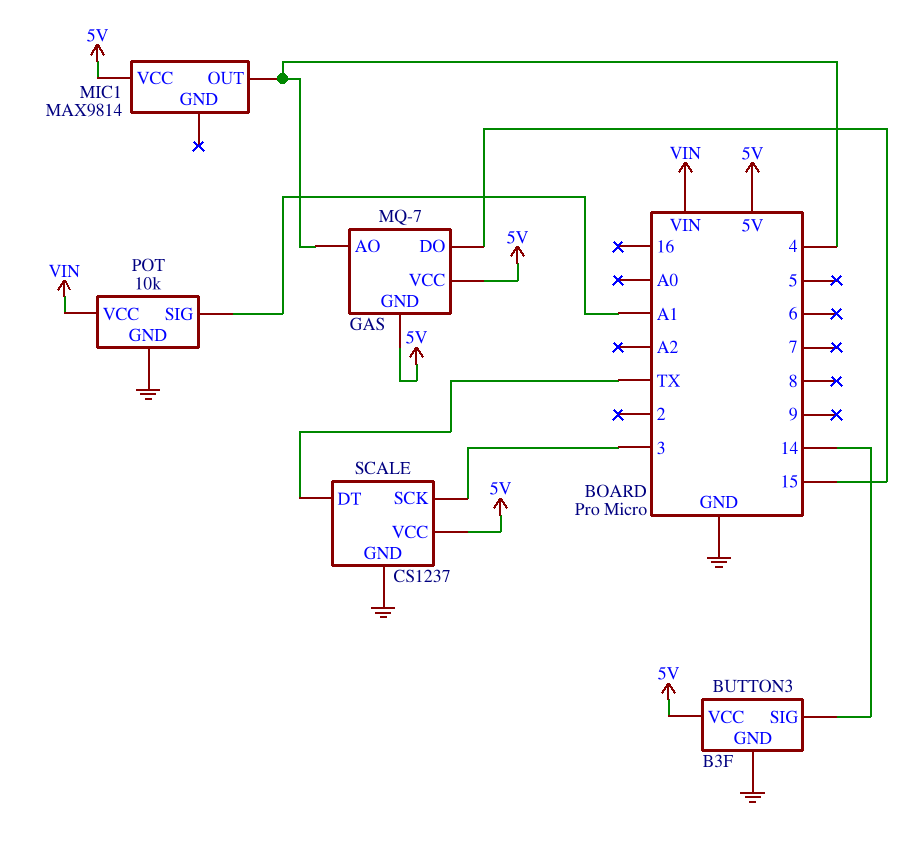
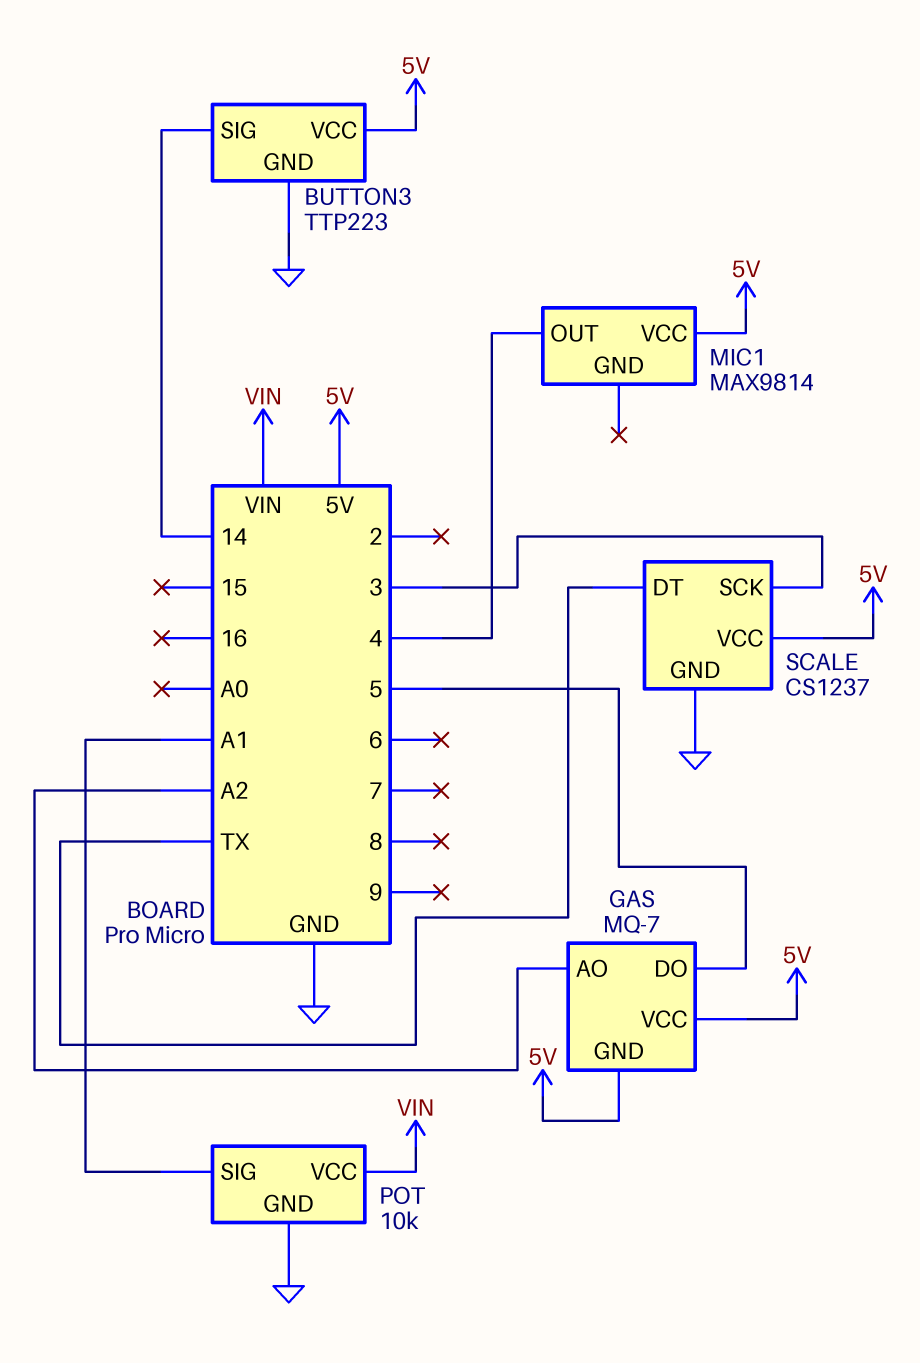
BUTTON3: B3F -> TTP223
GAS pin AO: 4 -> A2
GAS pin DO: 15 -> 5

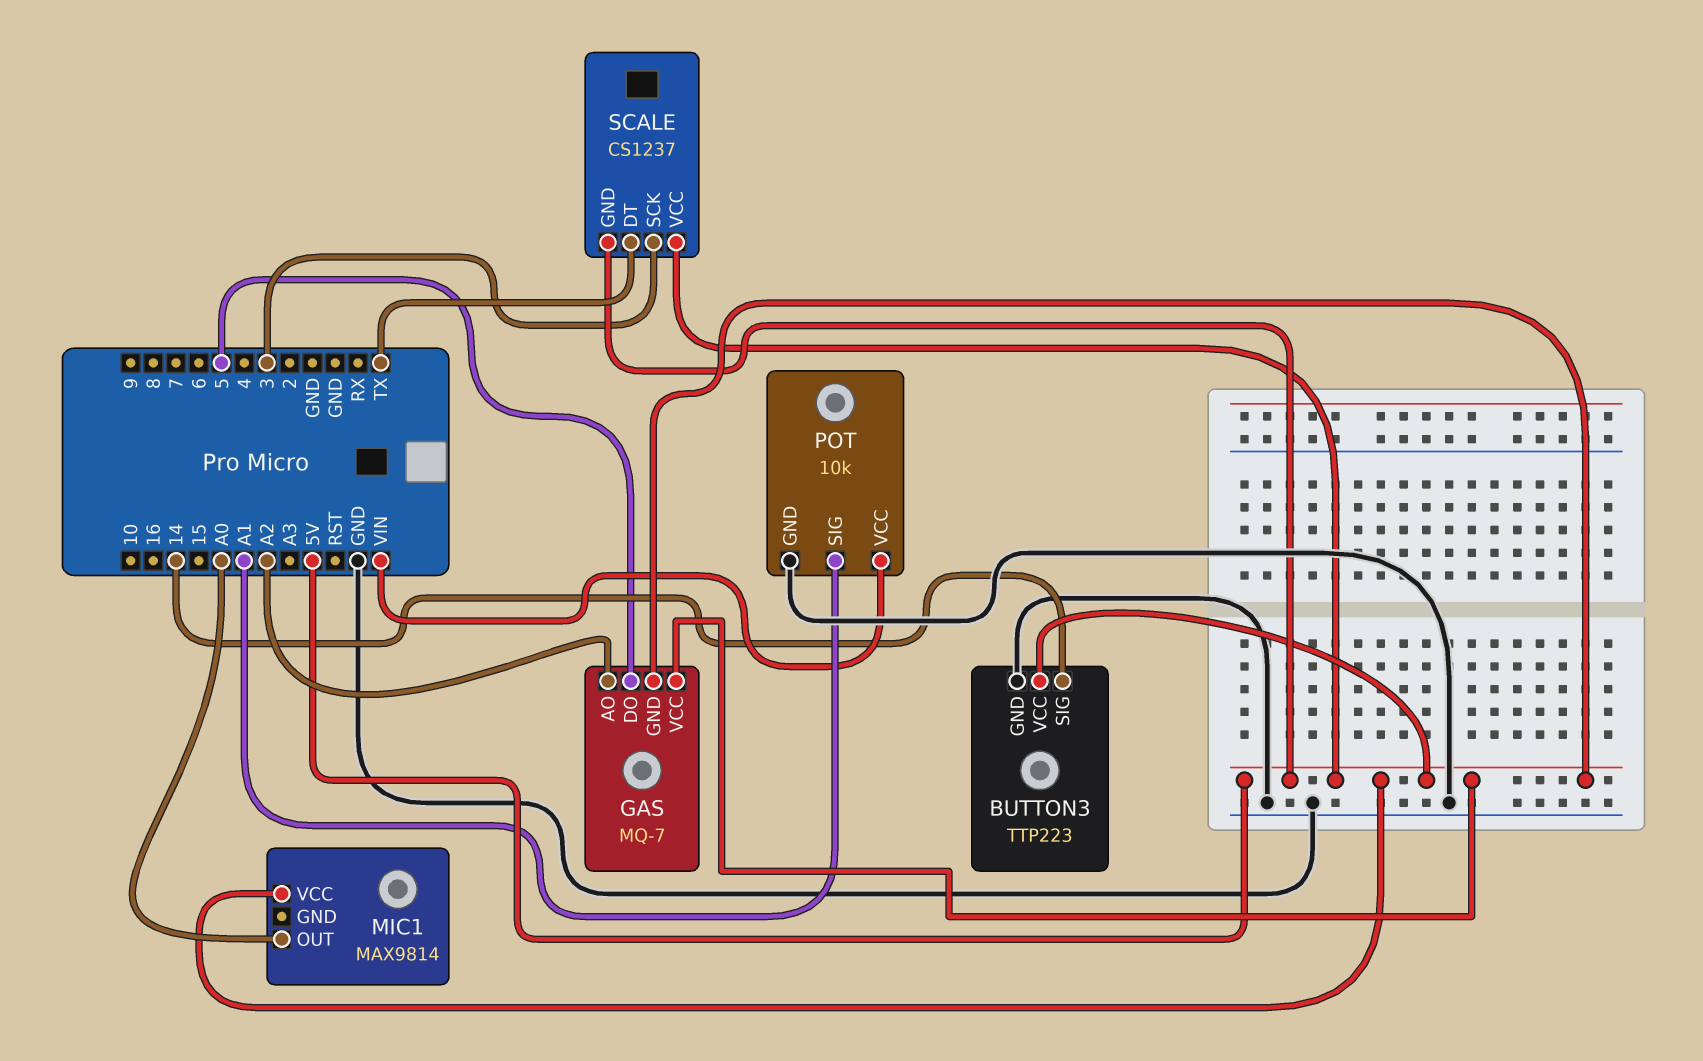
MIC1 pin OUT: 4 -> A0
SCALE pin GND: GND -> 5V

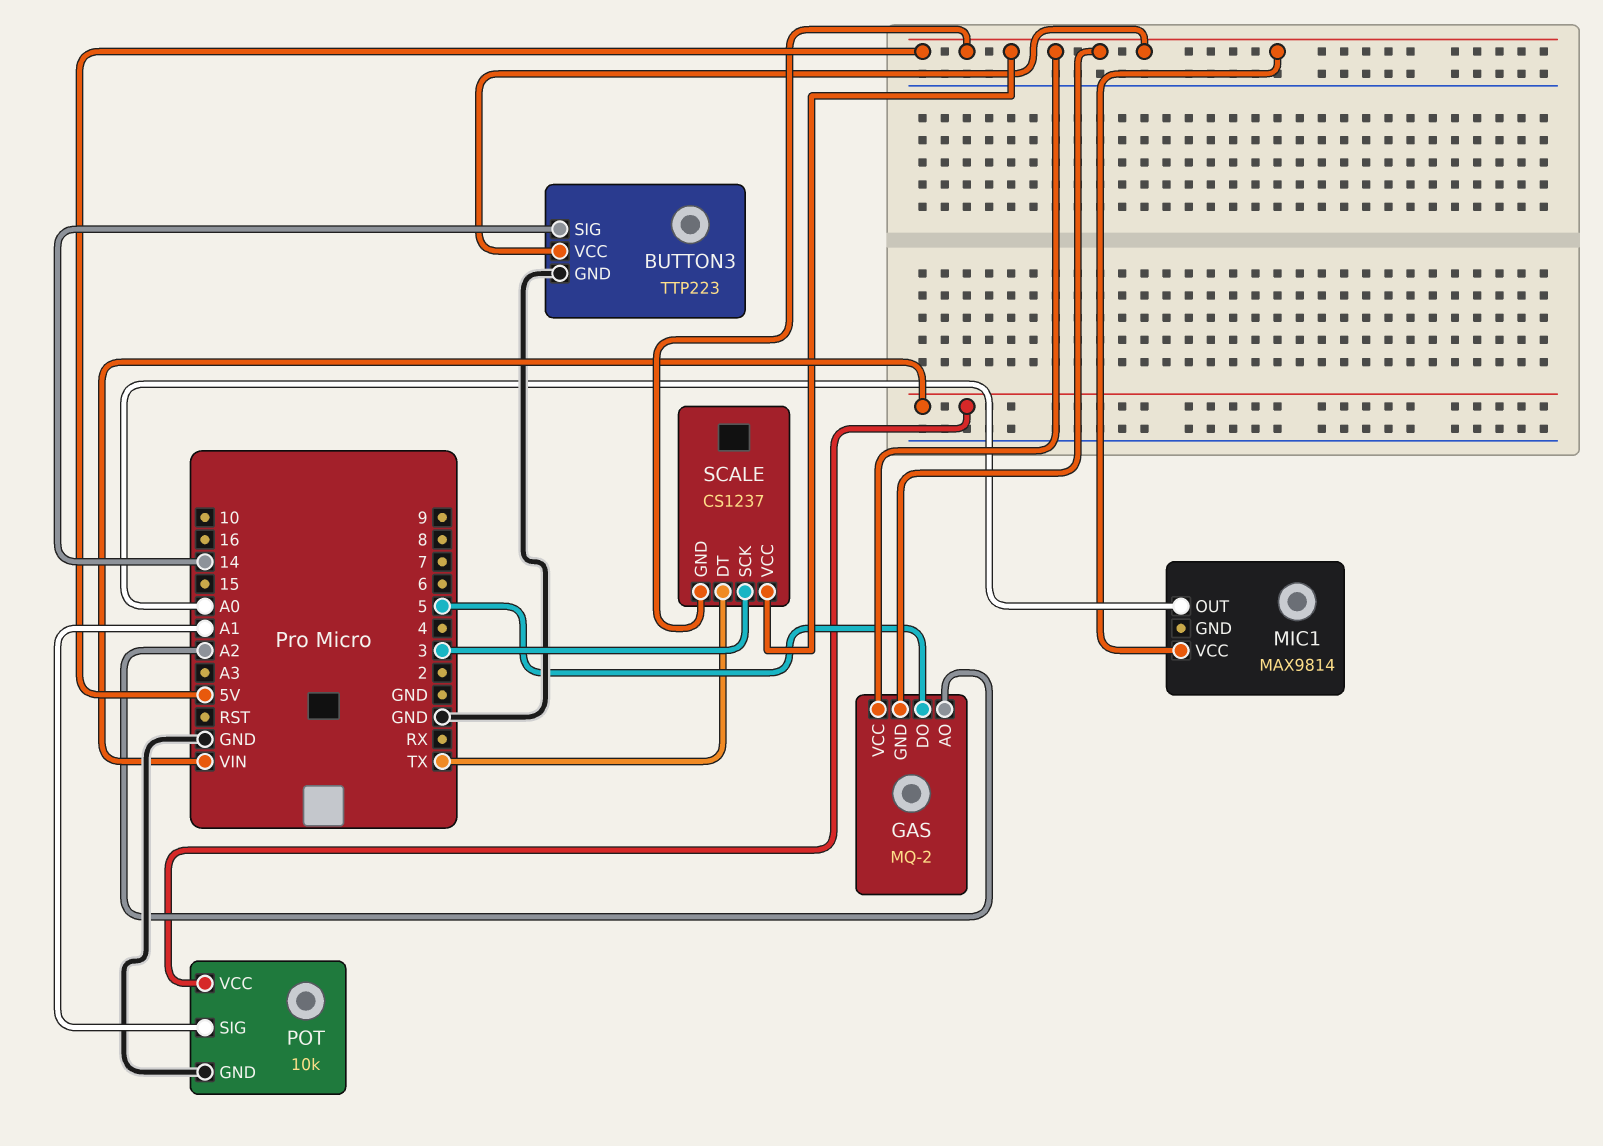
GAS: MQ-7 -> MQ-2

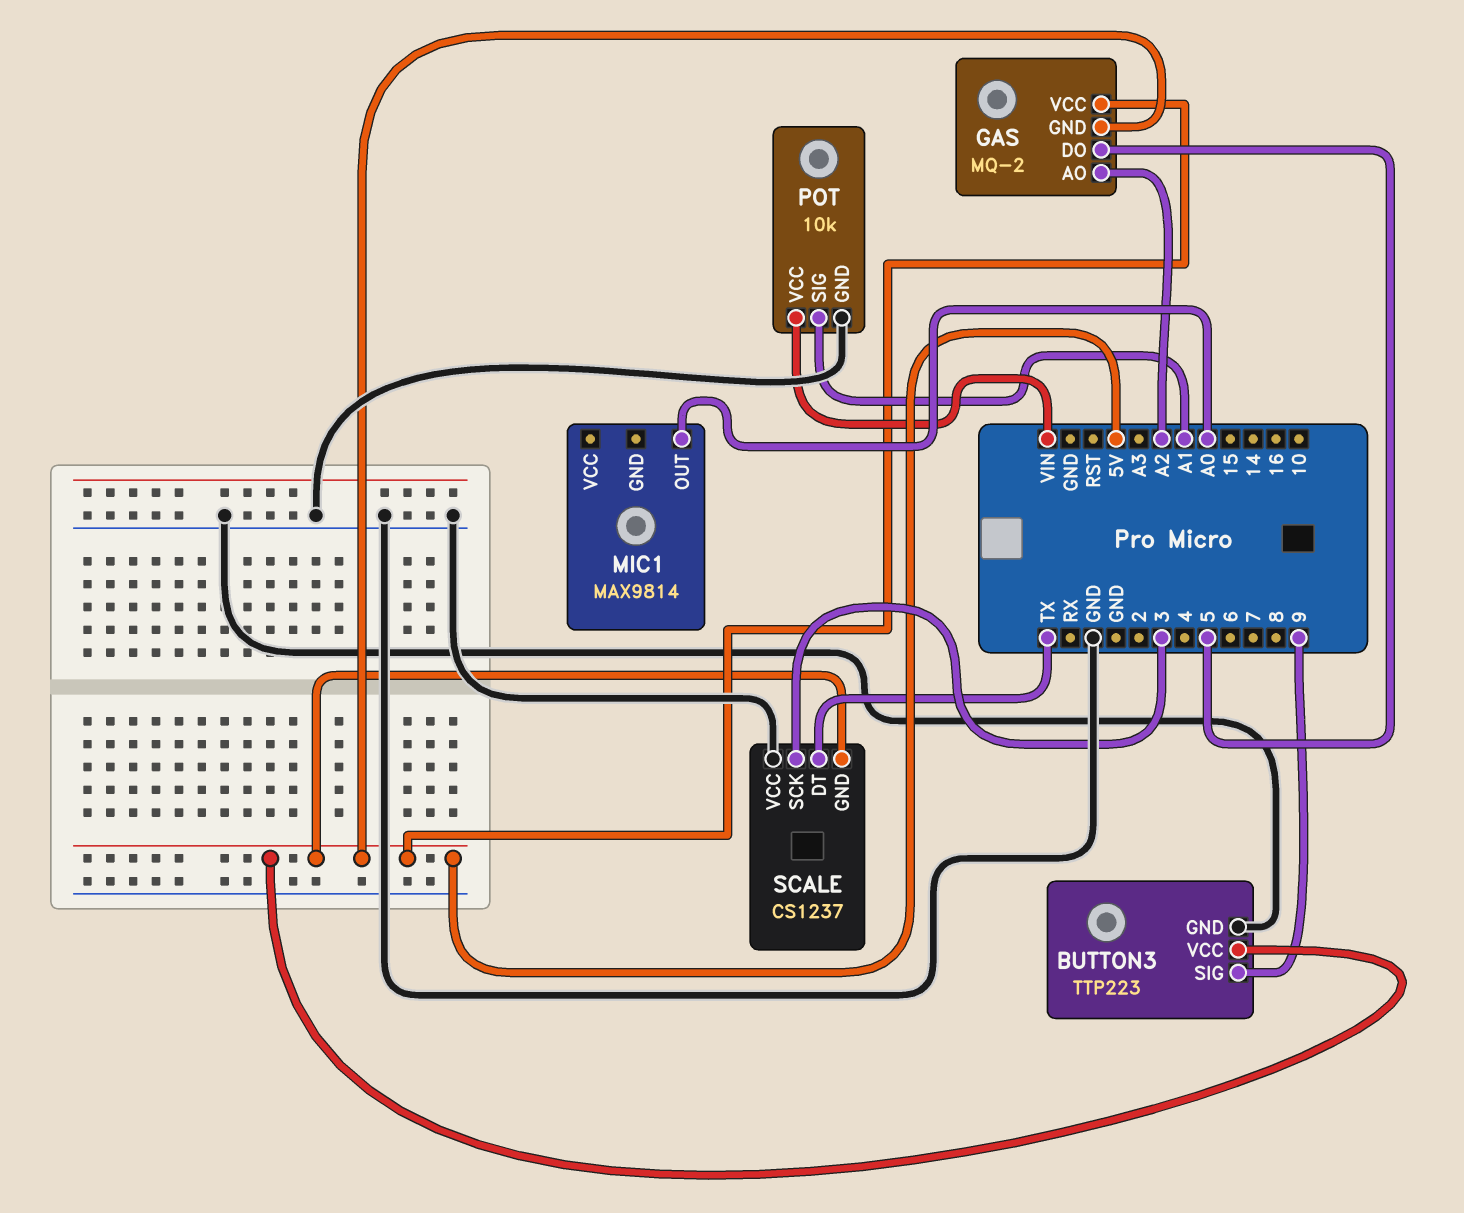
BUTTON3 pin SIG: 14 -> 9
MIC1 pin VCC: 5V -> none
SCALE pin VCC: 5V -> GND

